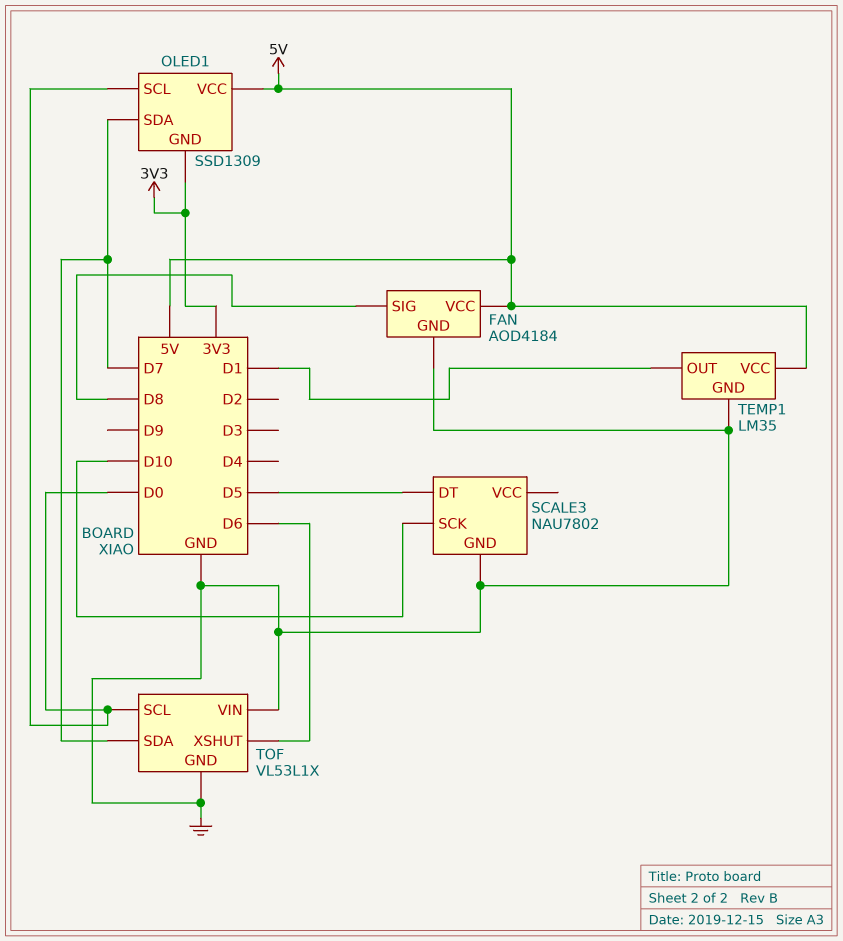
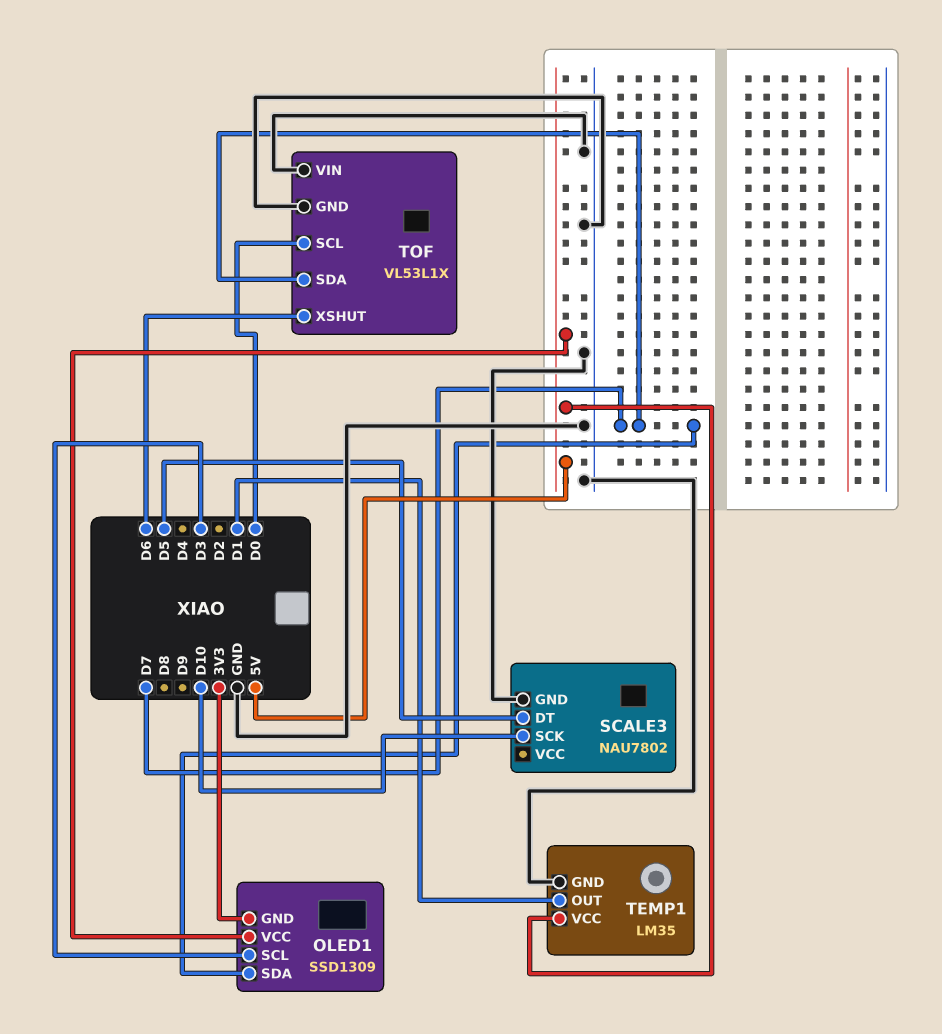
FAN: AOD4184 -> none
FAN pin GND: GND -> none
FAN pin SIG: D8 -> none
FAN pin VCC: 5V -> none
OLED1 pin SCL: D0 -> D3

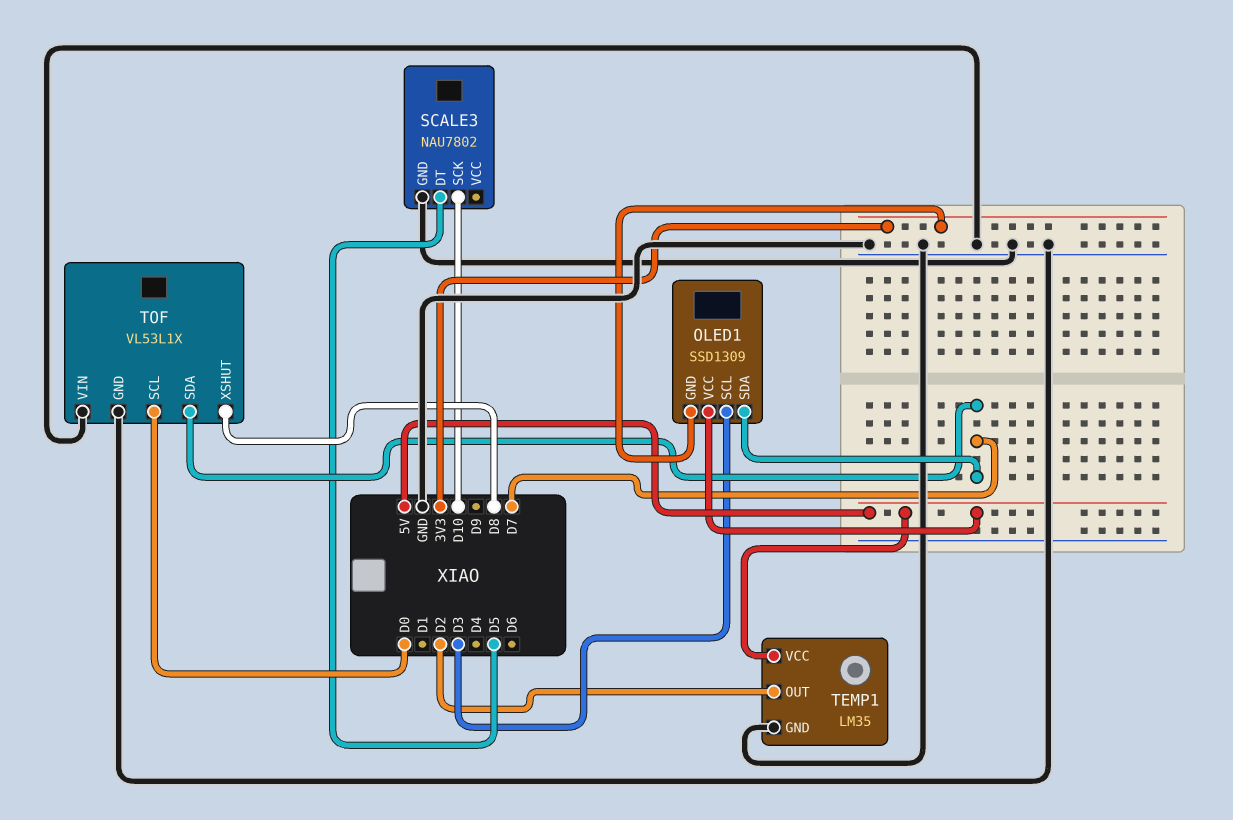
TEMP1 pin OUT: D1 -> D2
TOF pin XSHUT: D6 -> D8

